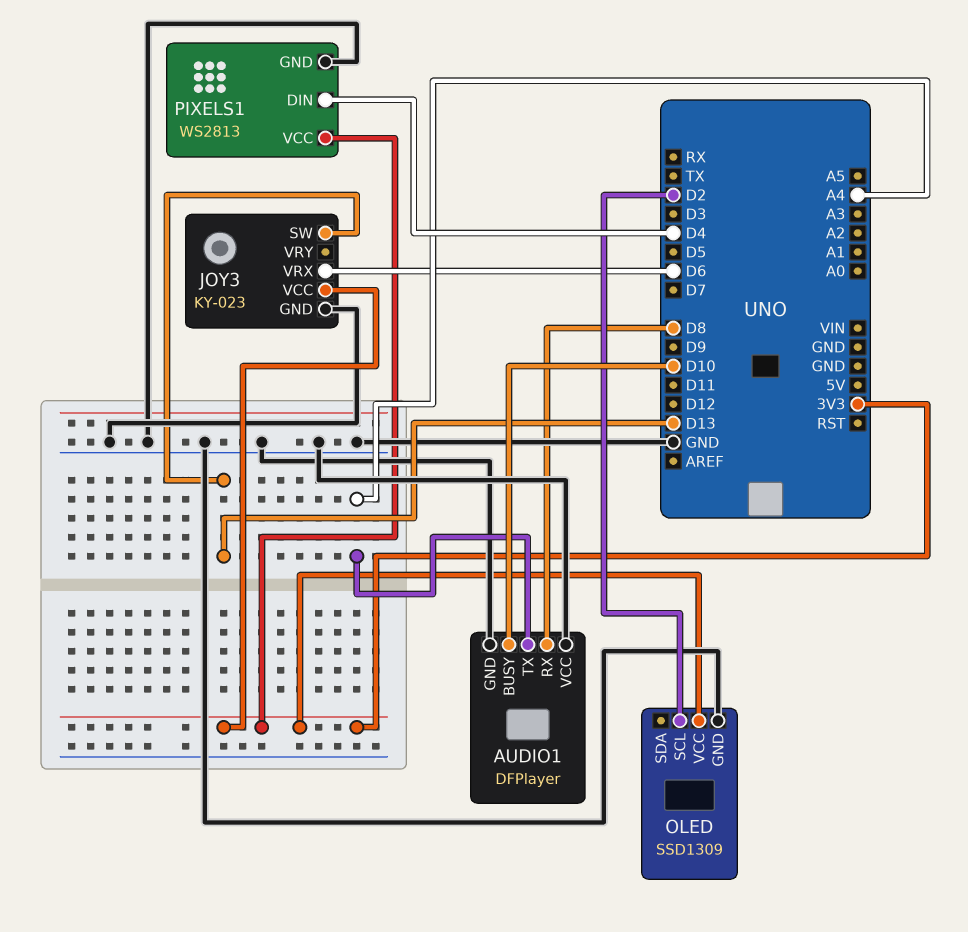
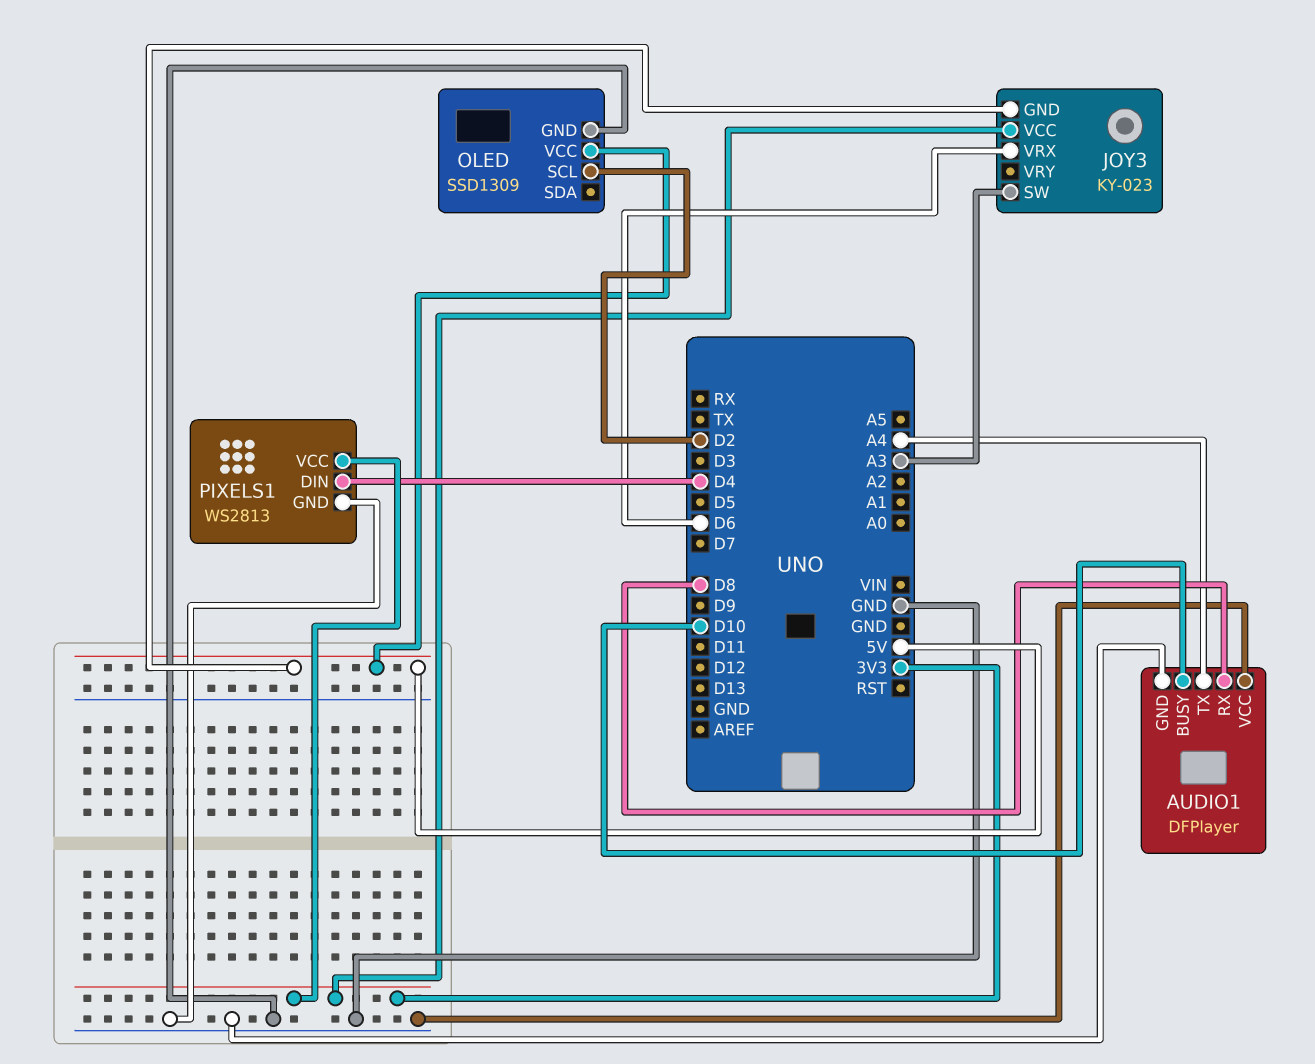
JOY3 pin GND: GND -> 5V
JOY3 pin SW: D13 -> A3
OLED pin VCC: 3V3 -> 5V

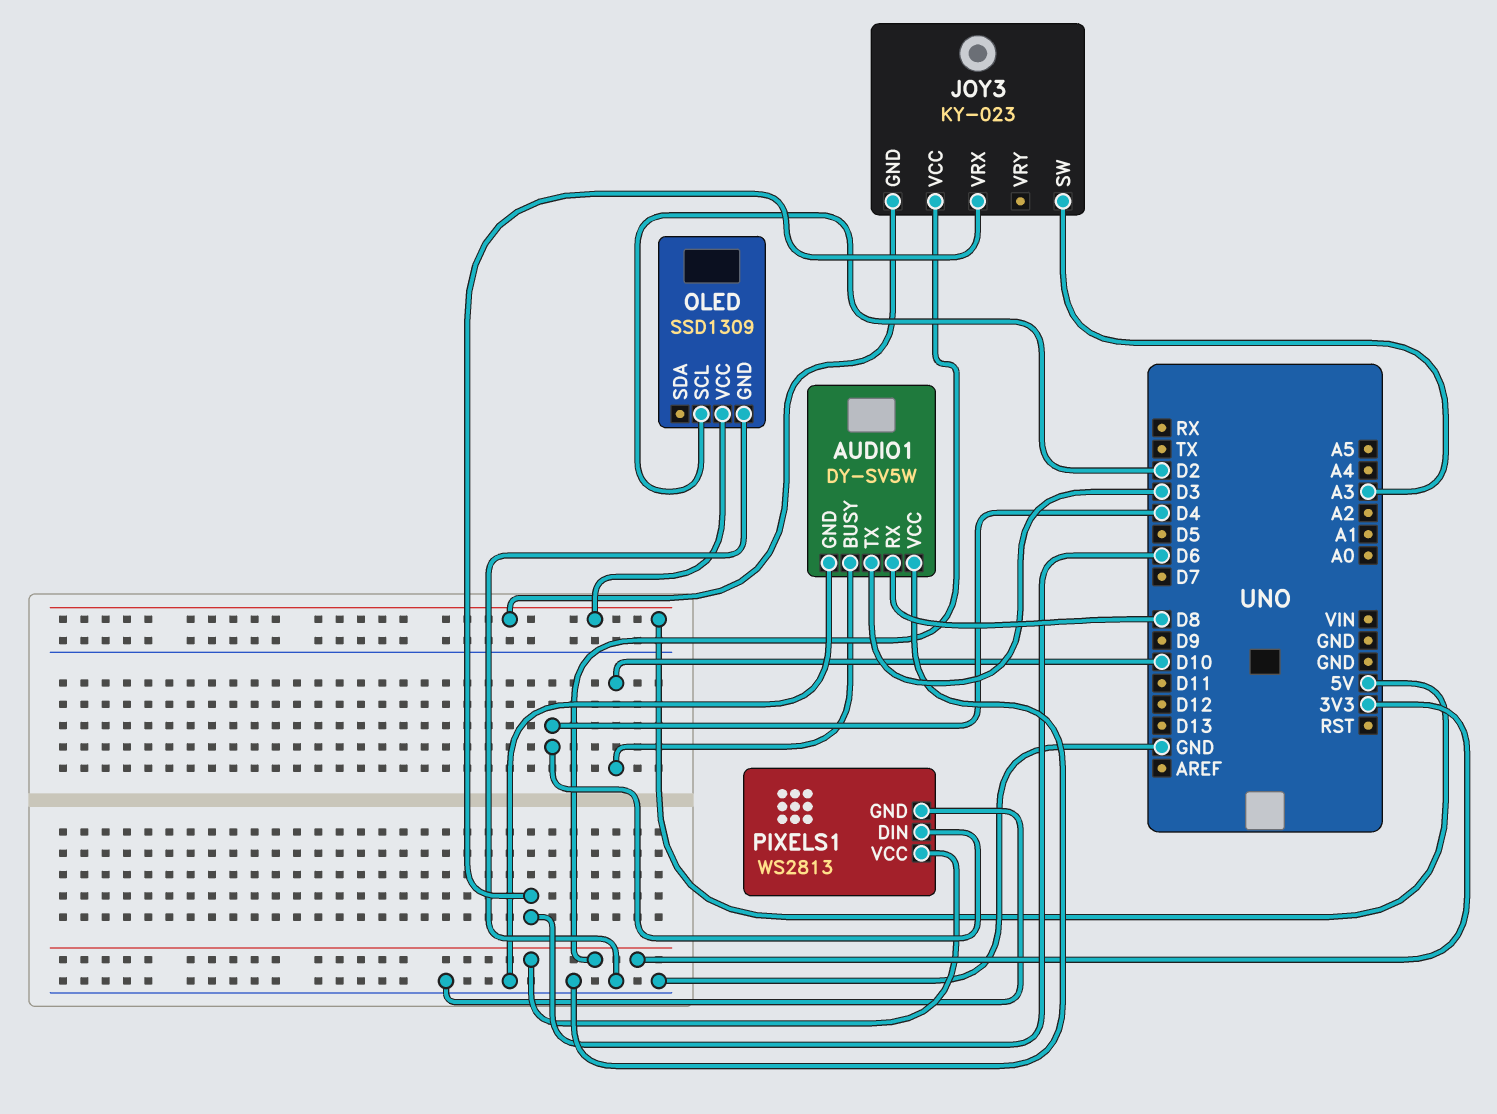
AUDIO1: DFPlayer -> DY-SV5W
AUDIO1 pin TX: A4 -> D3

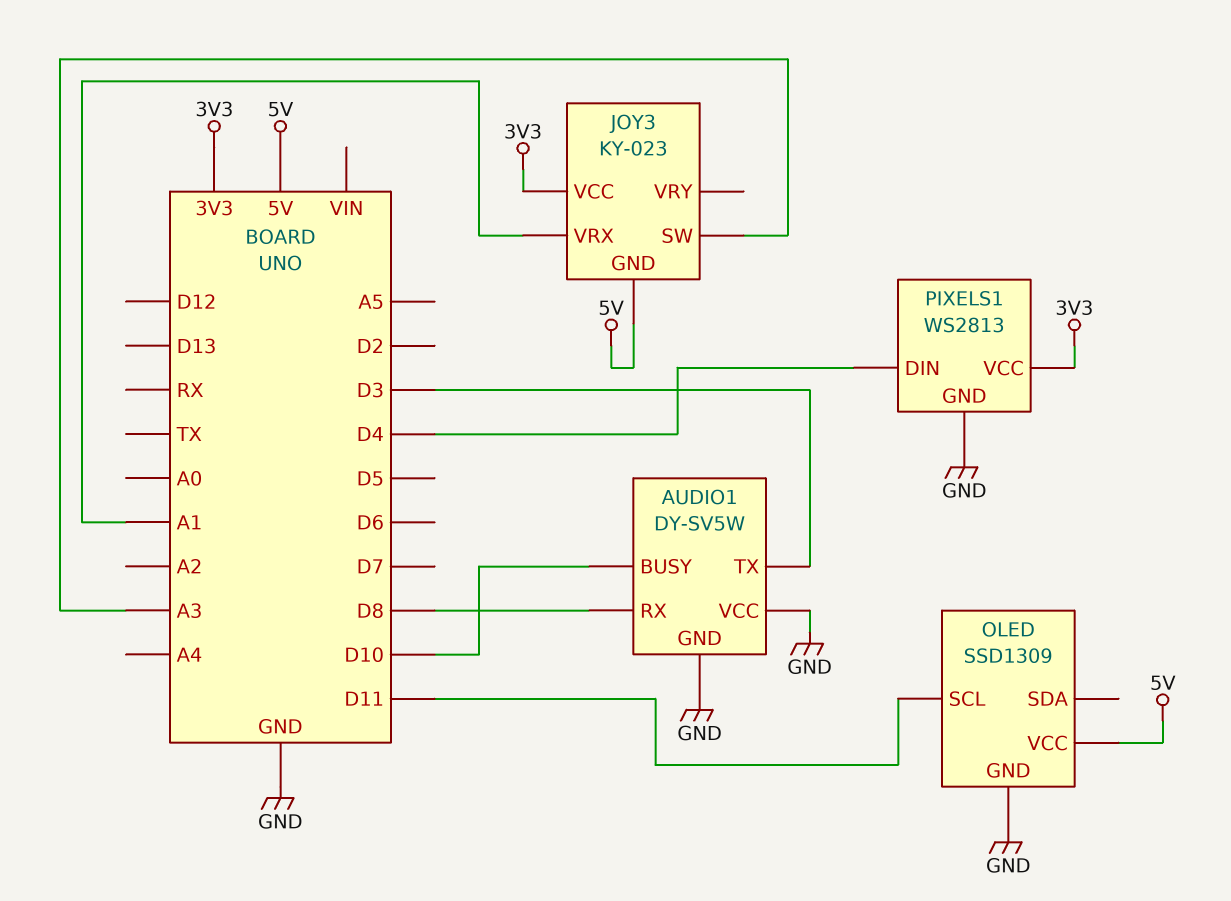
JOY3 pin VRX: D6 -> A1
OLED pin SCL: D2 -> D11

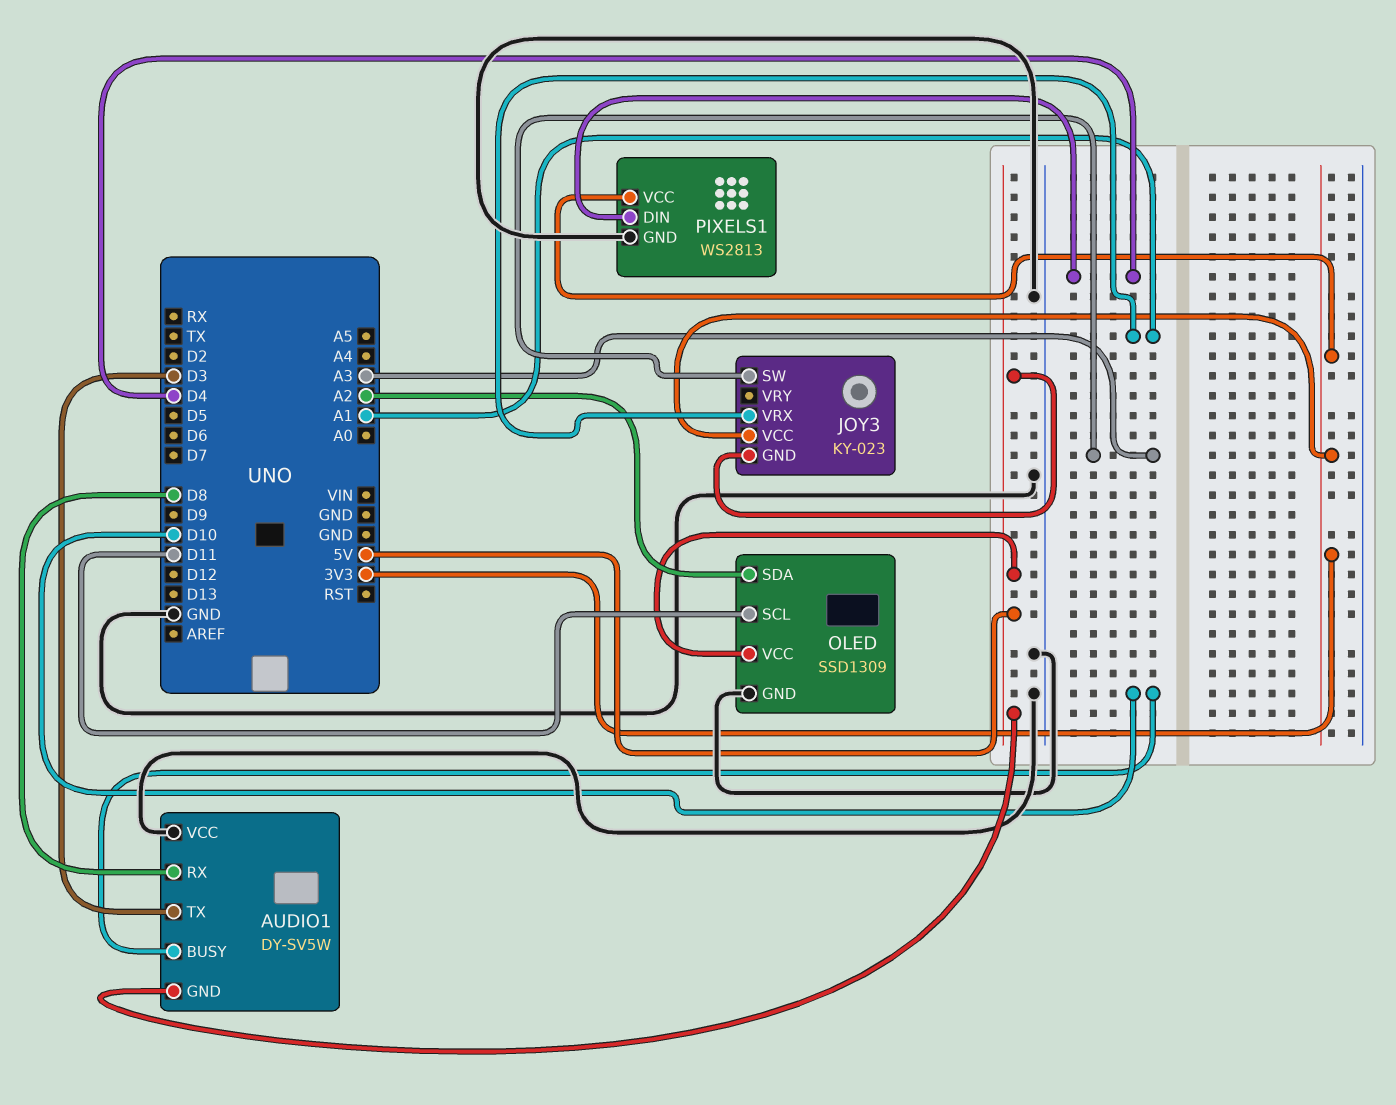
AUDIO1 pin GND: GND -> 5V
OLED pin SDA: none -> A2

